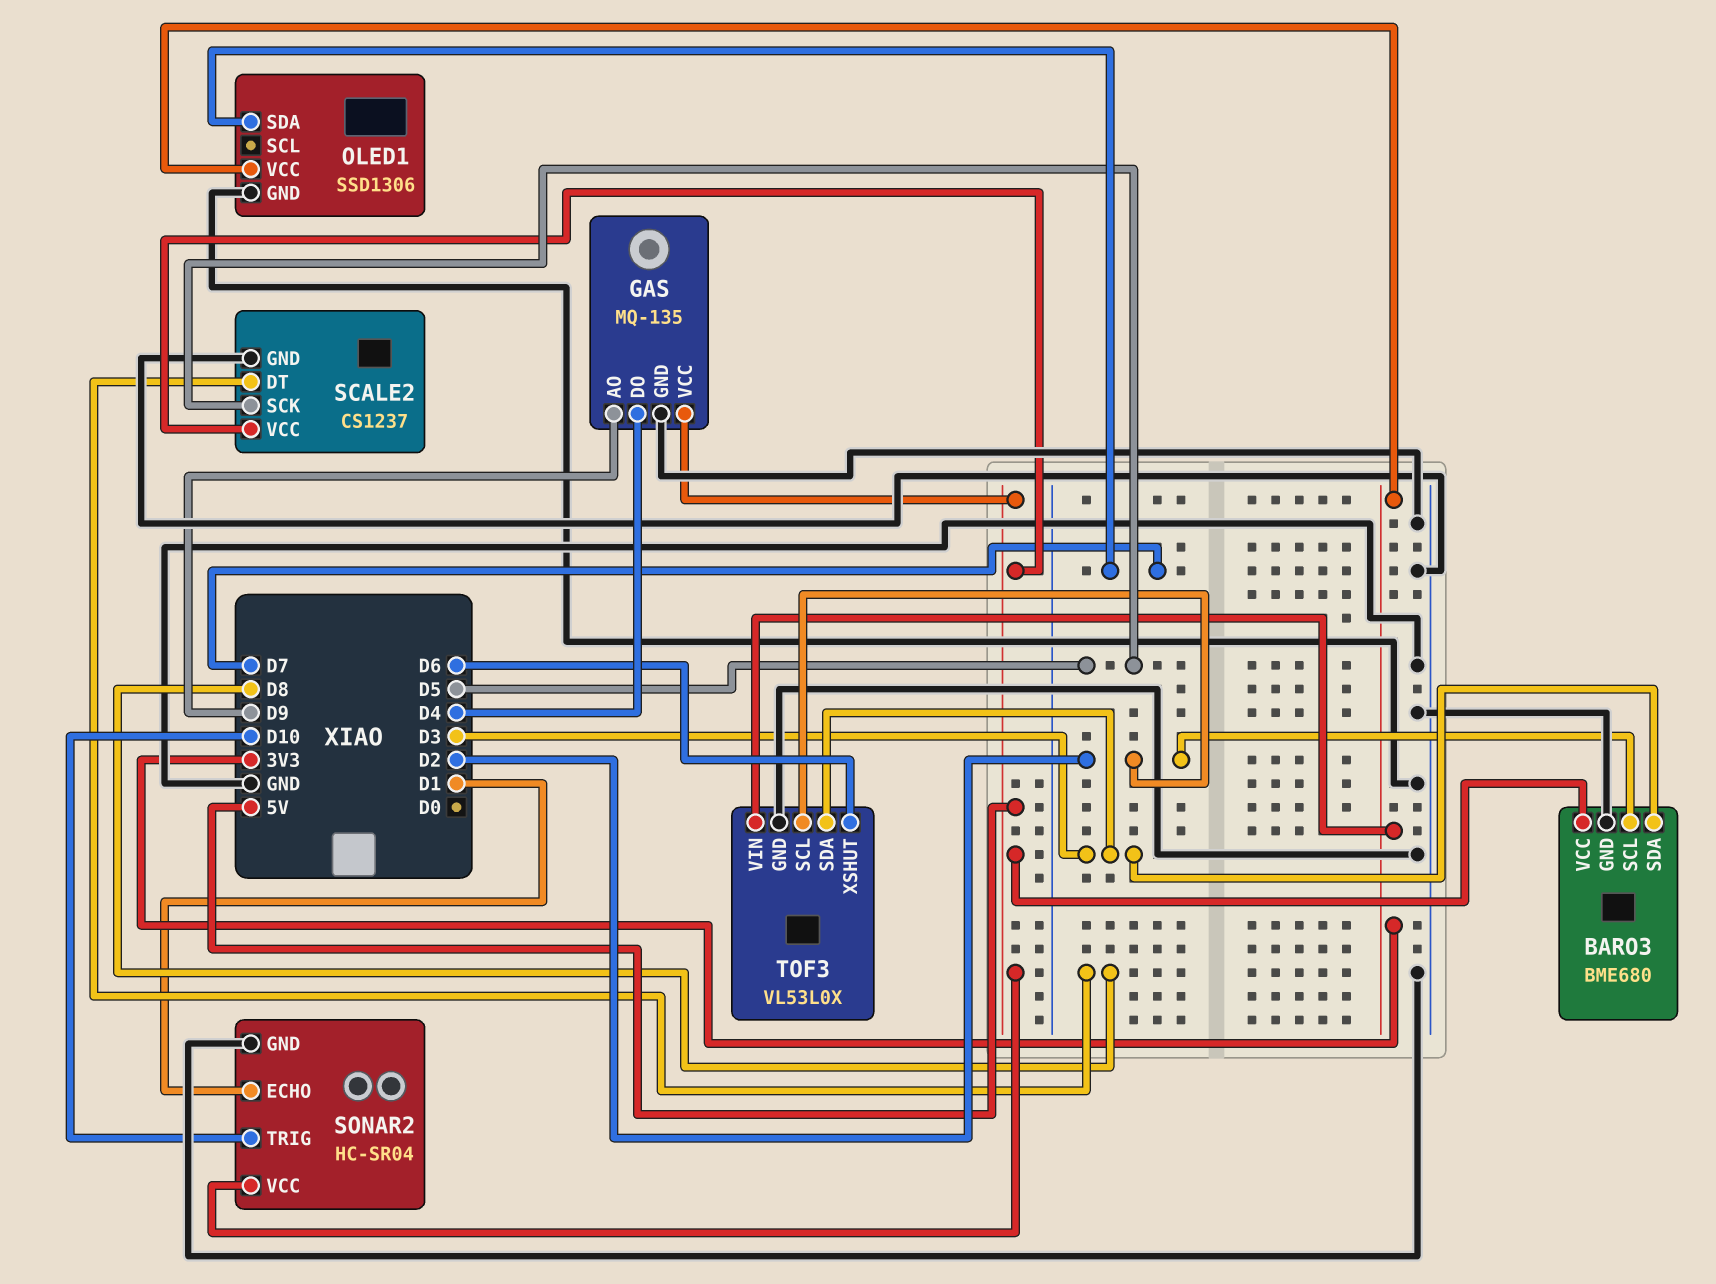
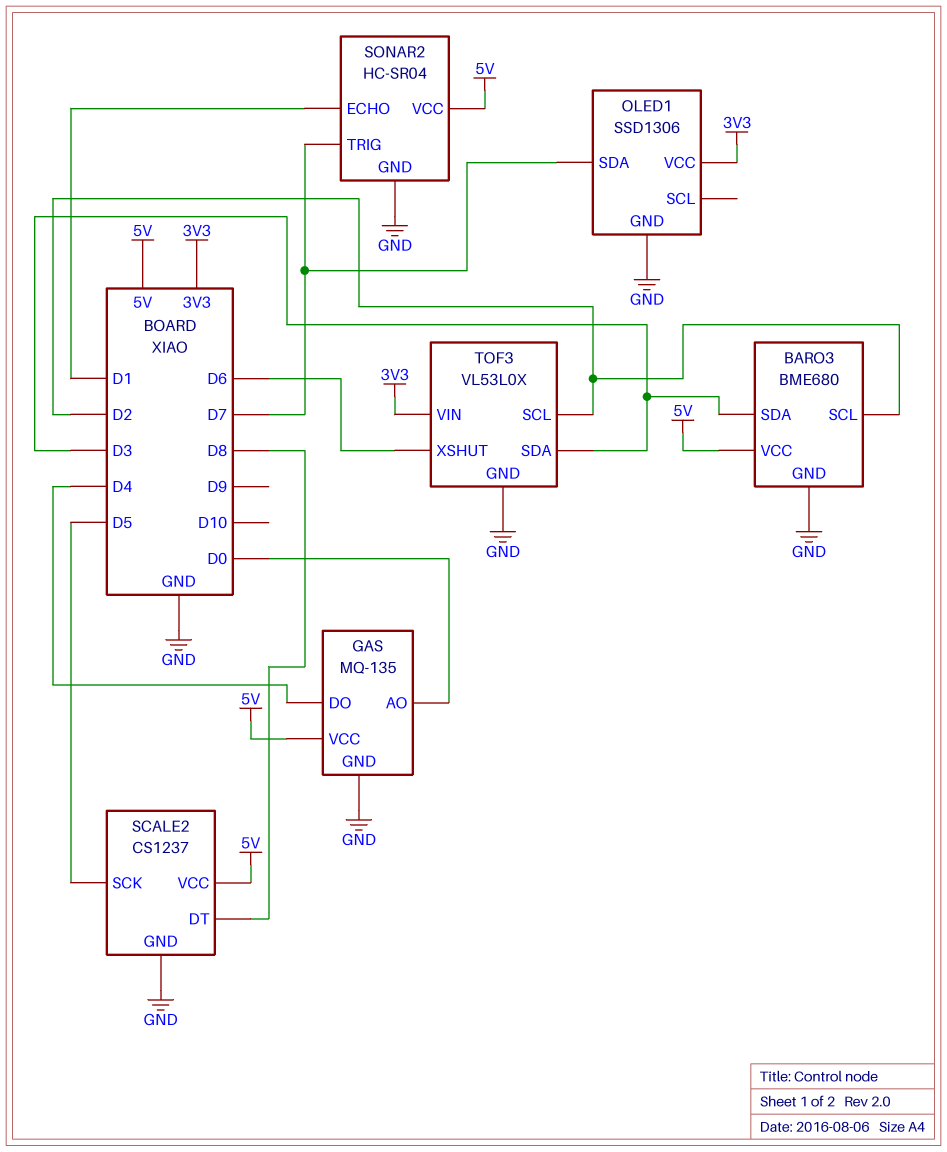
GAS pin AO: D9 -> D0
SONAR2 pin TRIG: D10 -> D7

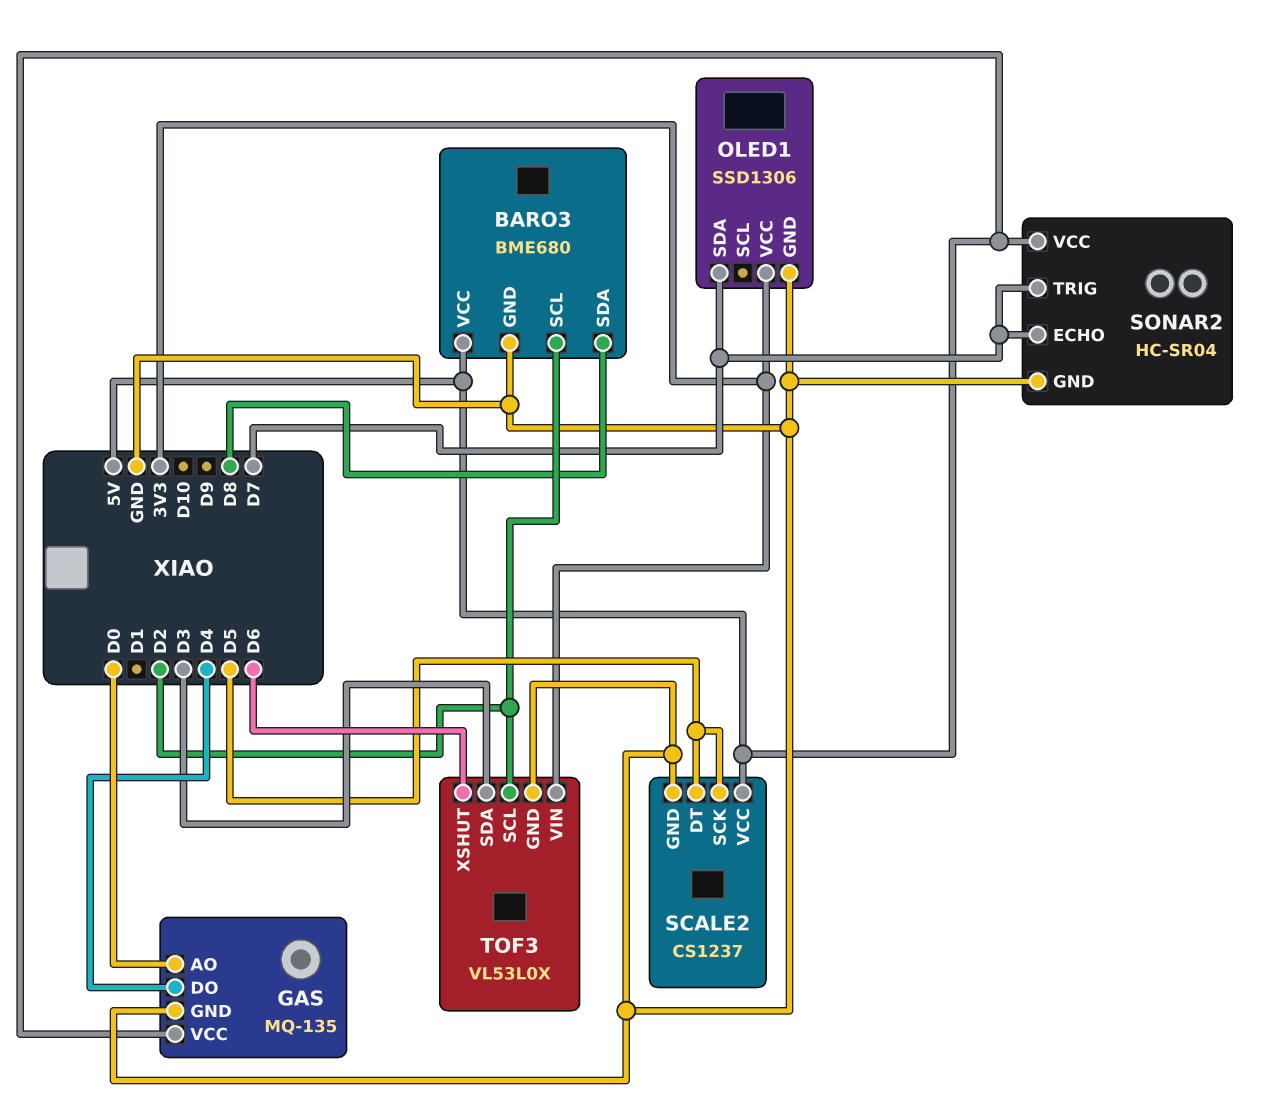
BARO3 pin SDA: D3 -> D8
SCALE2 pin DT: D8 -> D5
SONAR2 pin ECHO: D1 -> D7

